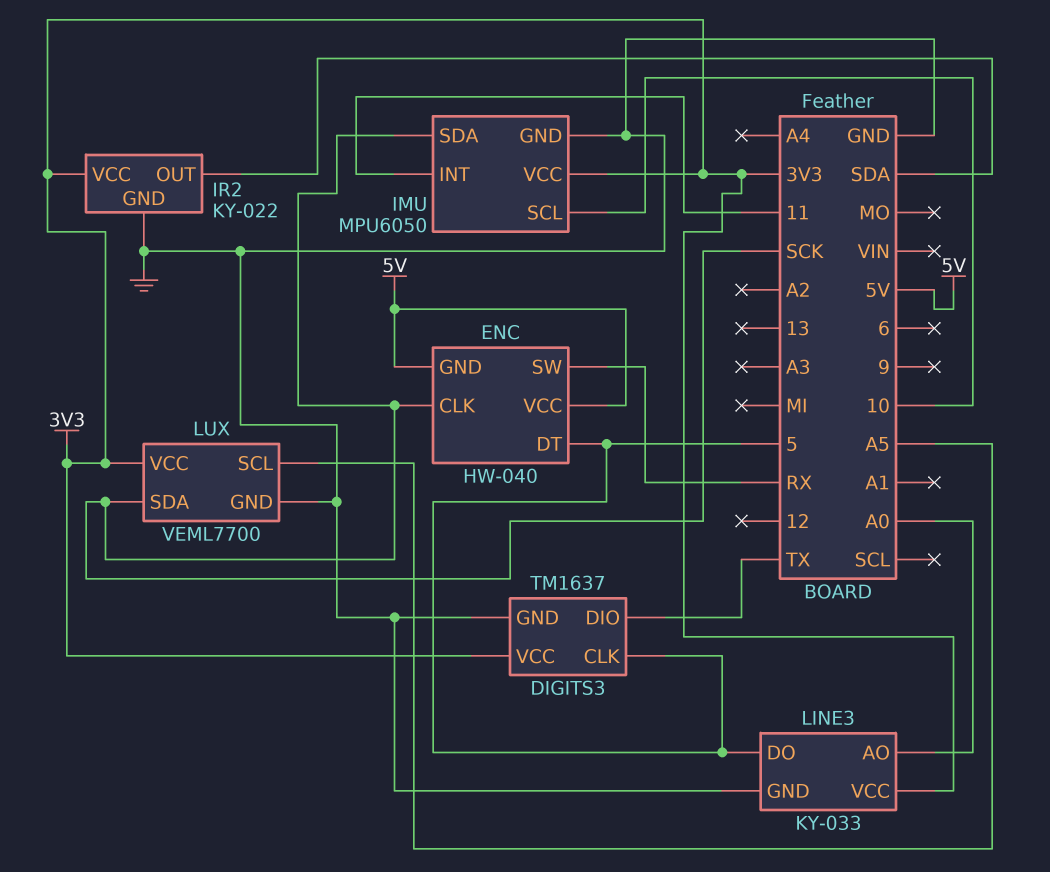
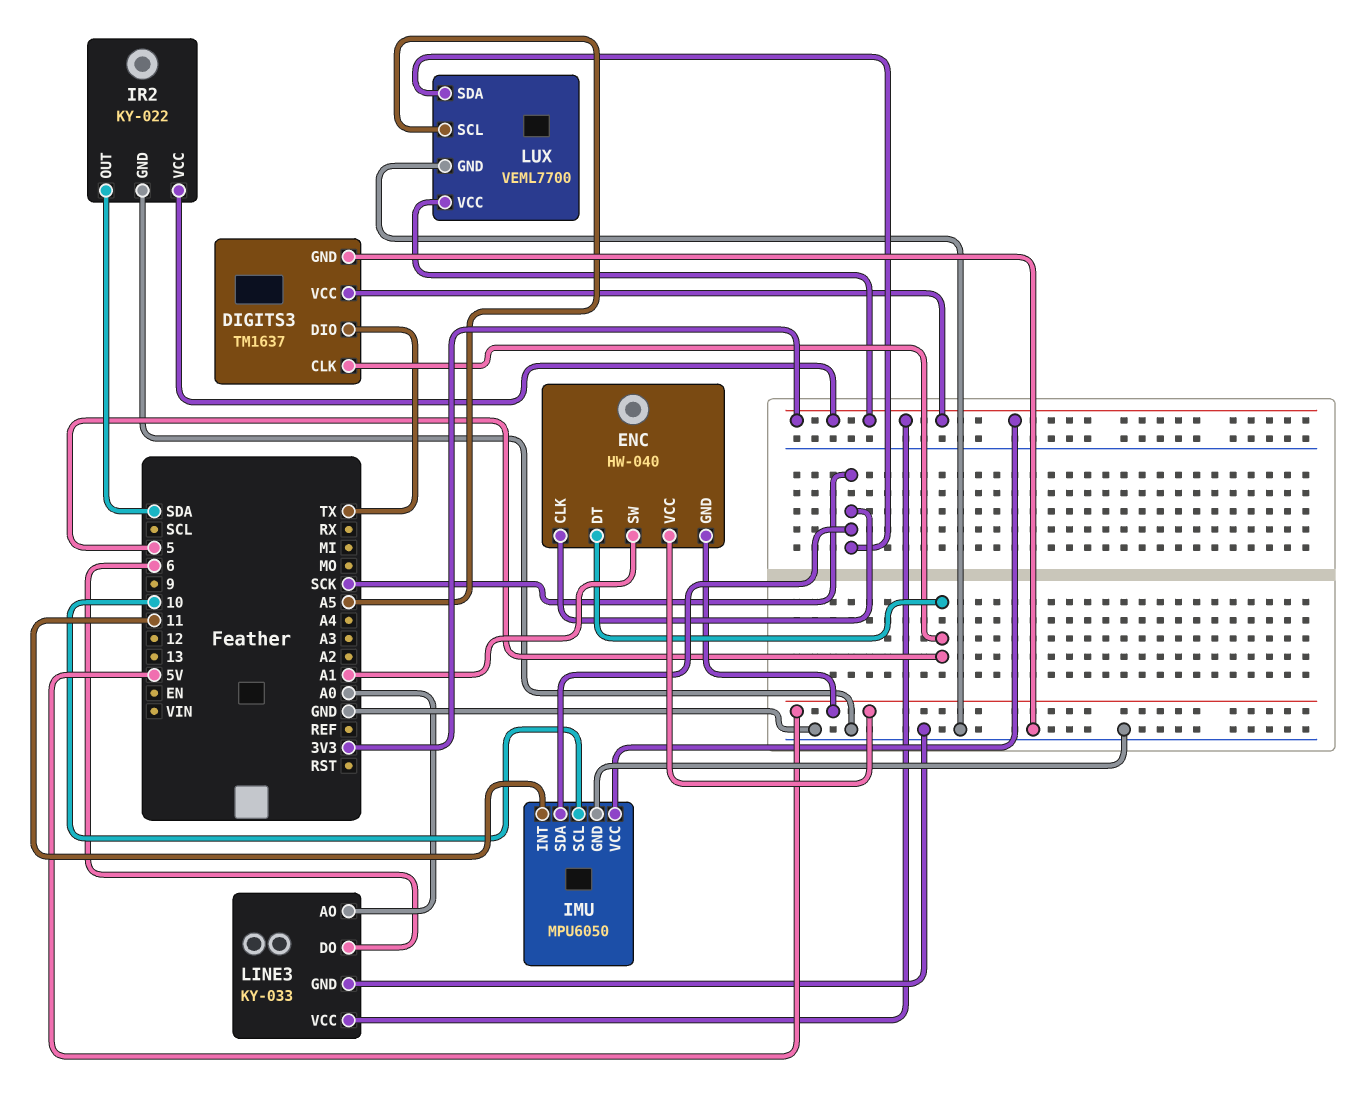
ENC pin SW: RX -> A1
LINE3 pin DO: 5 -> 6

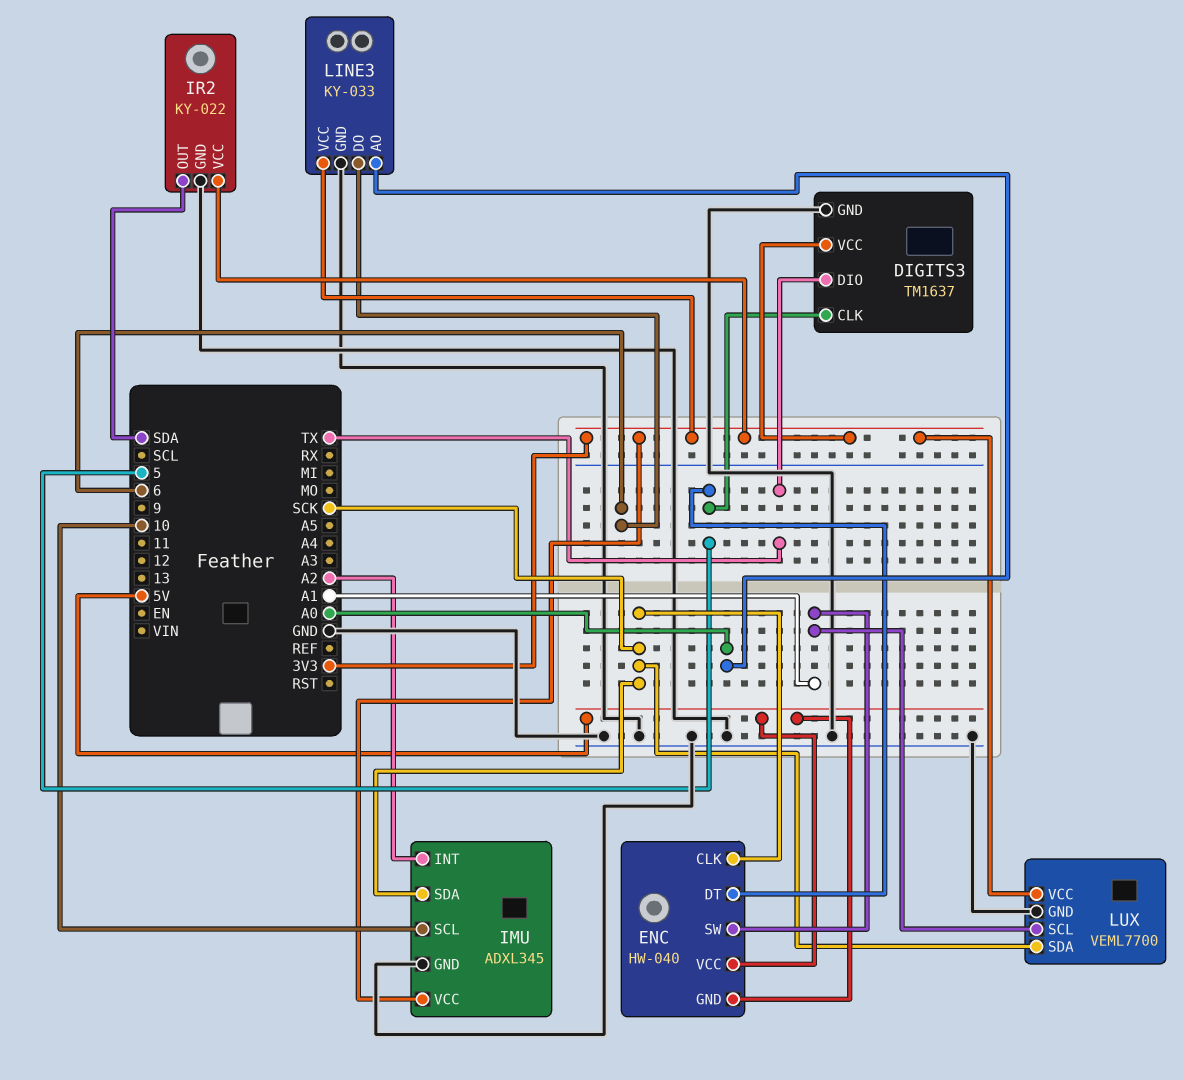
IMU: MPU6050 -> ADXL345
IMU pin INT: 11 -> A2
LUX pin SCL: A5 -> A1

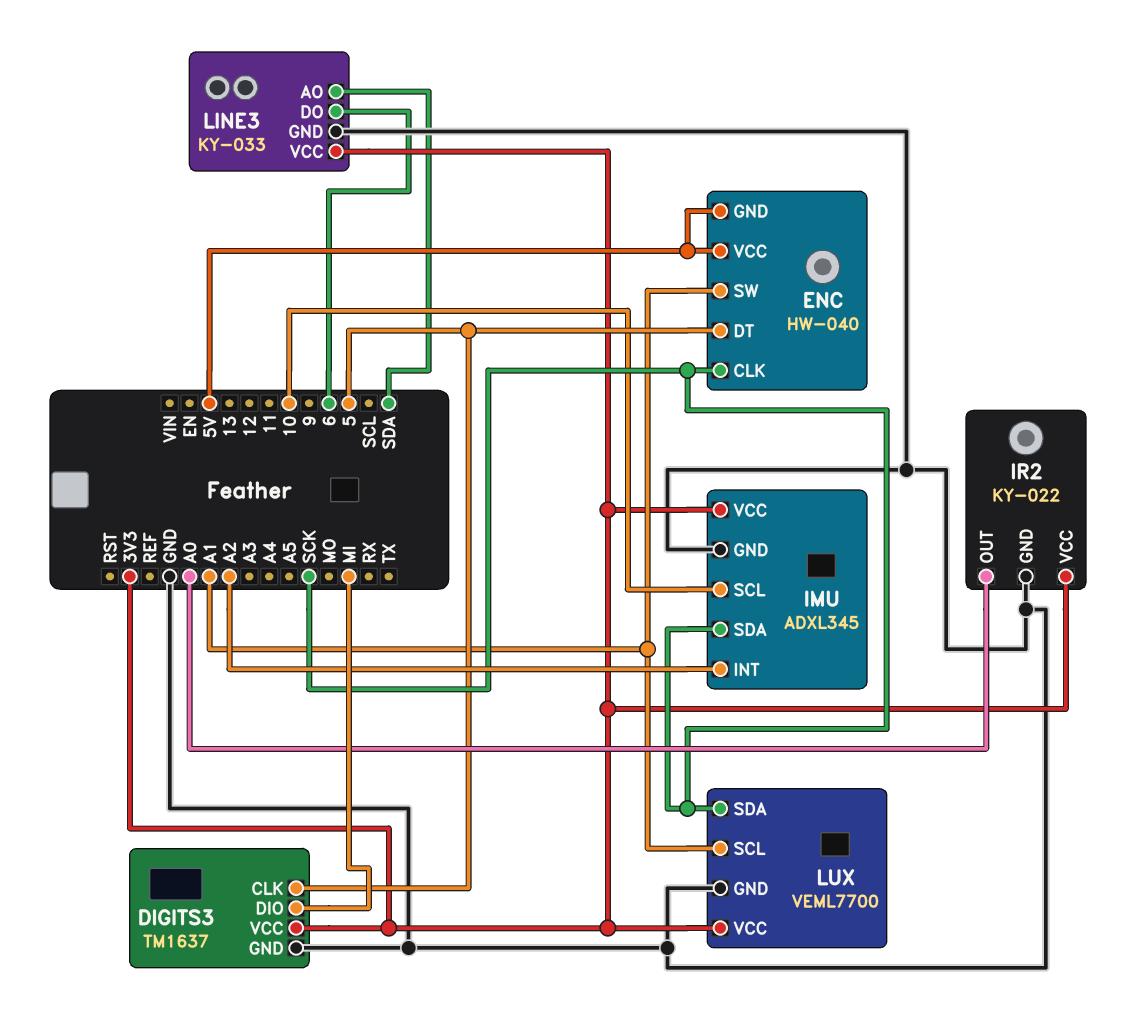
DIGITS3 pin DIO: TX -> MI
IR2 pin OUT: SDA -> A0
LINE3 pin AO: A0 -> SDA

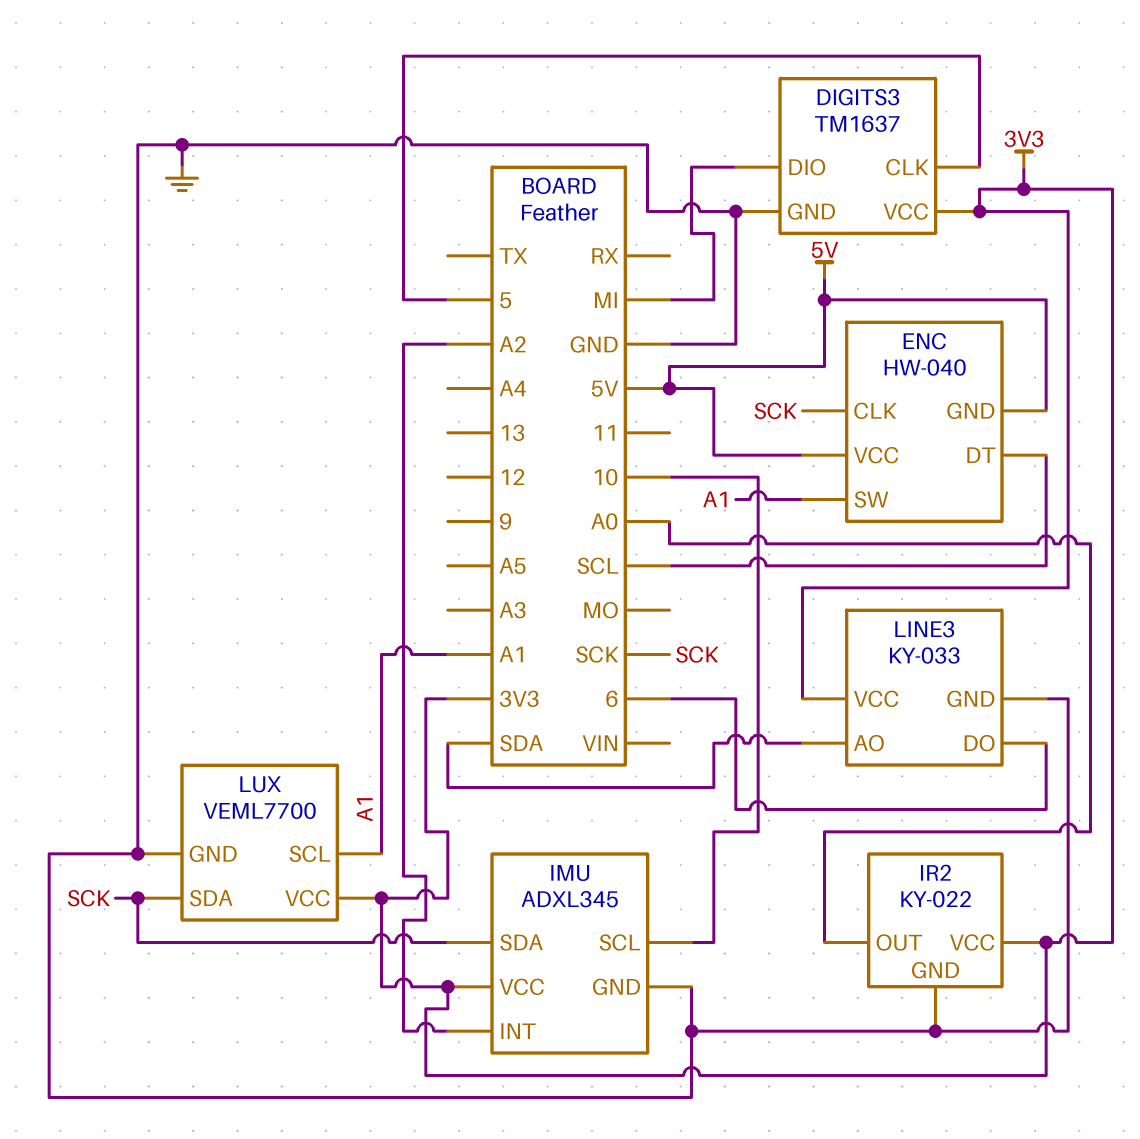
ENC pin DT: 5 -> SCL

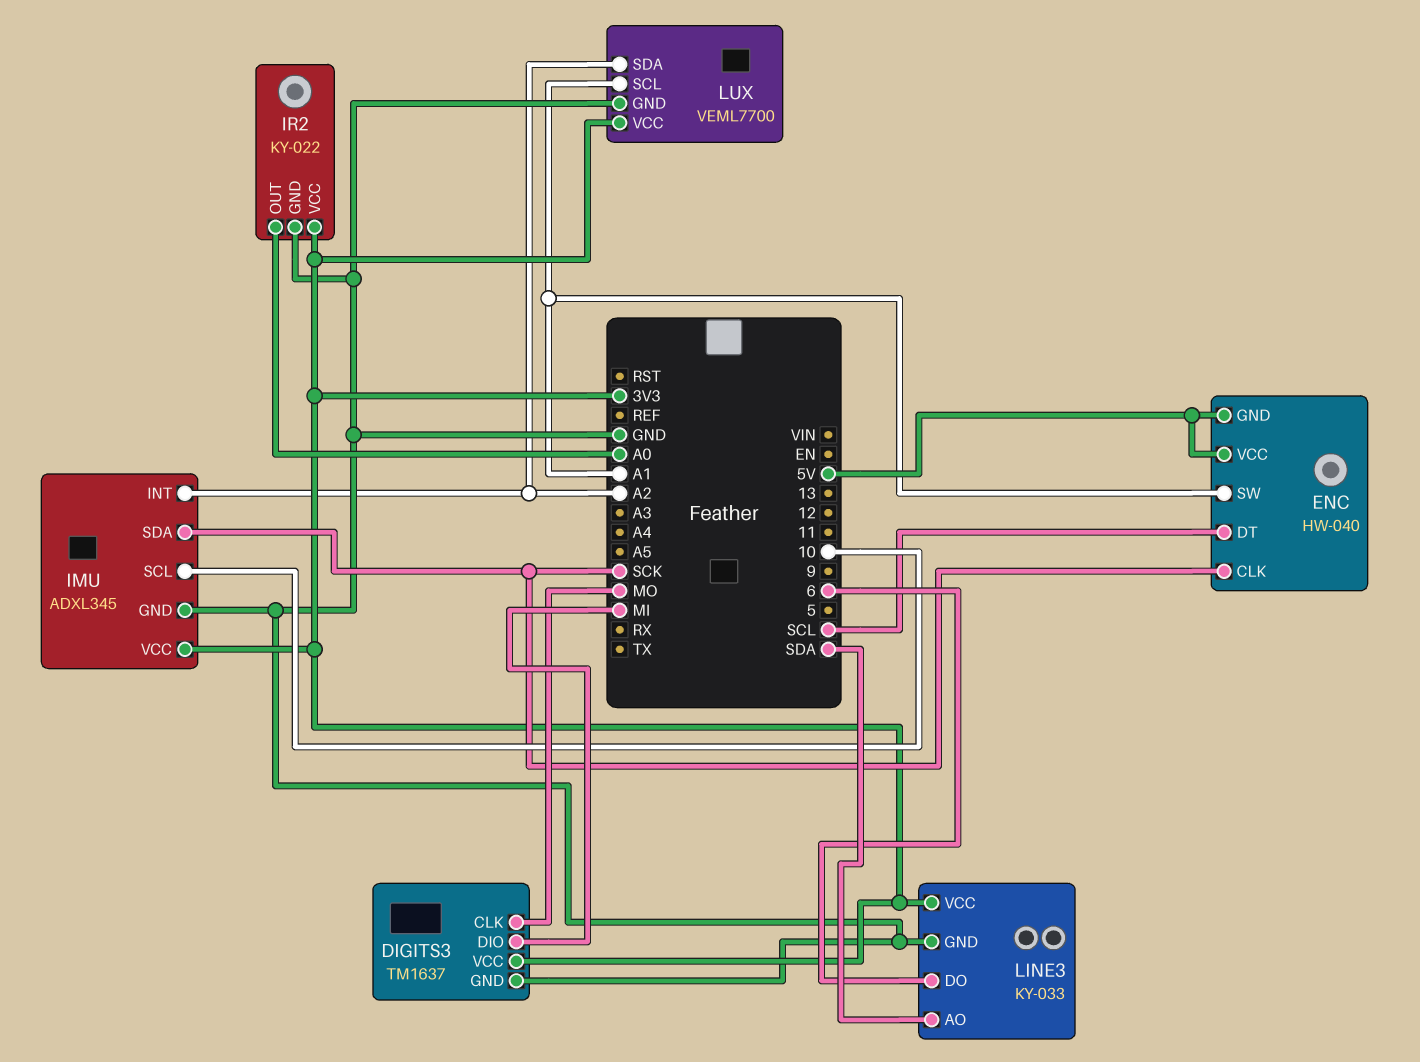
DIGITS3 pin CLK: 5 -> MO
LUX pin SDA: SCK -> A2

